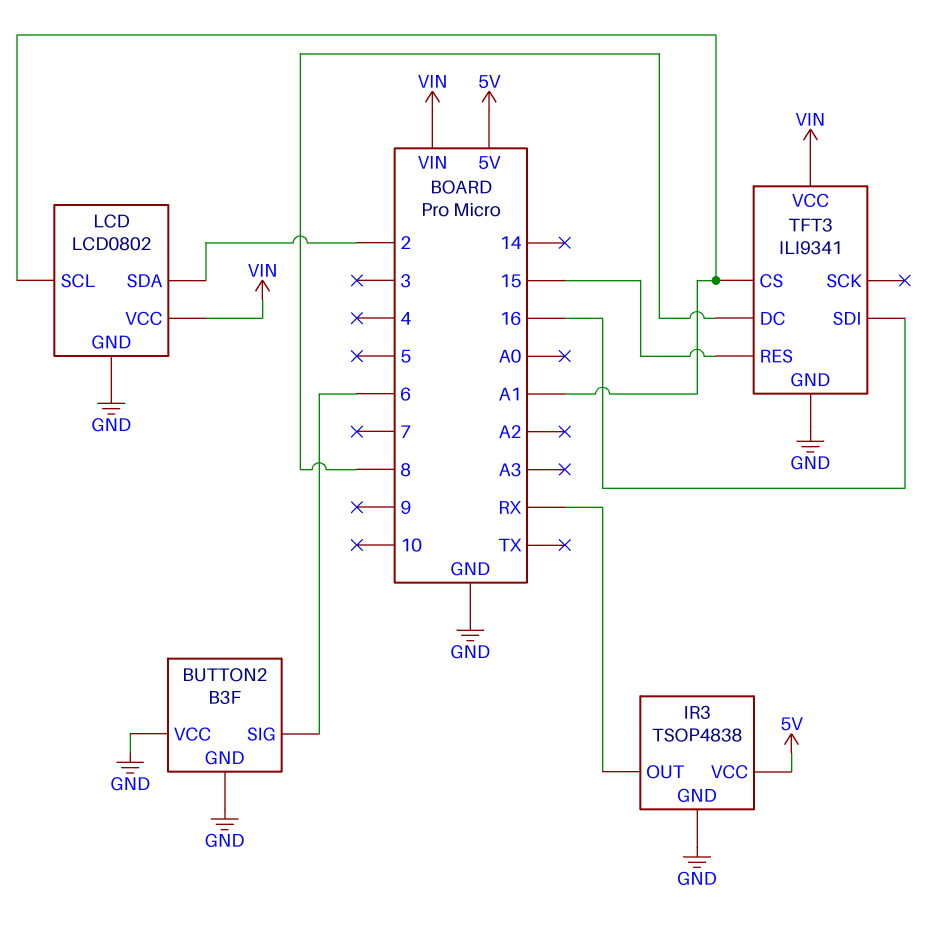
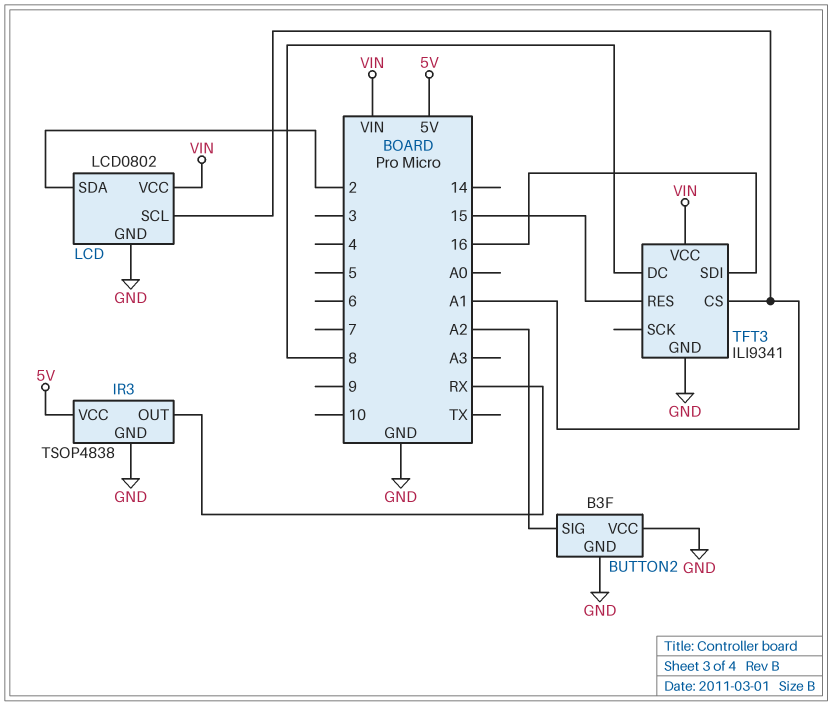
BUTTON2 pin SIG: 6 -> A2

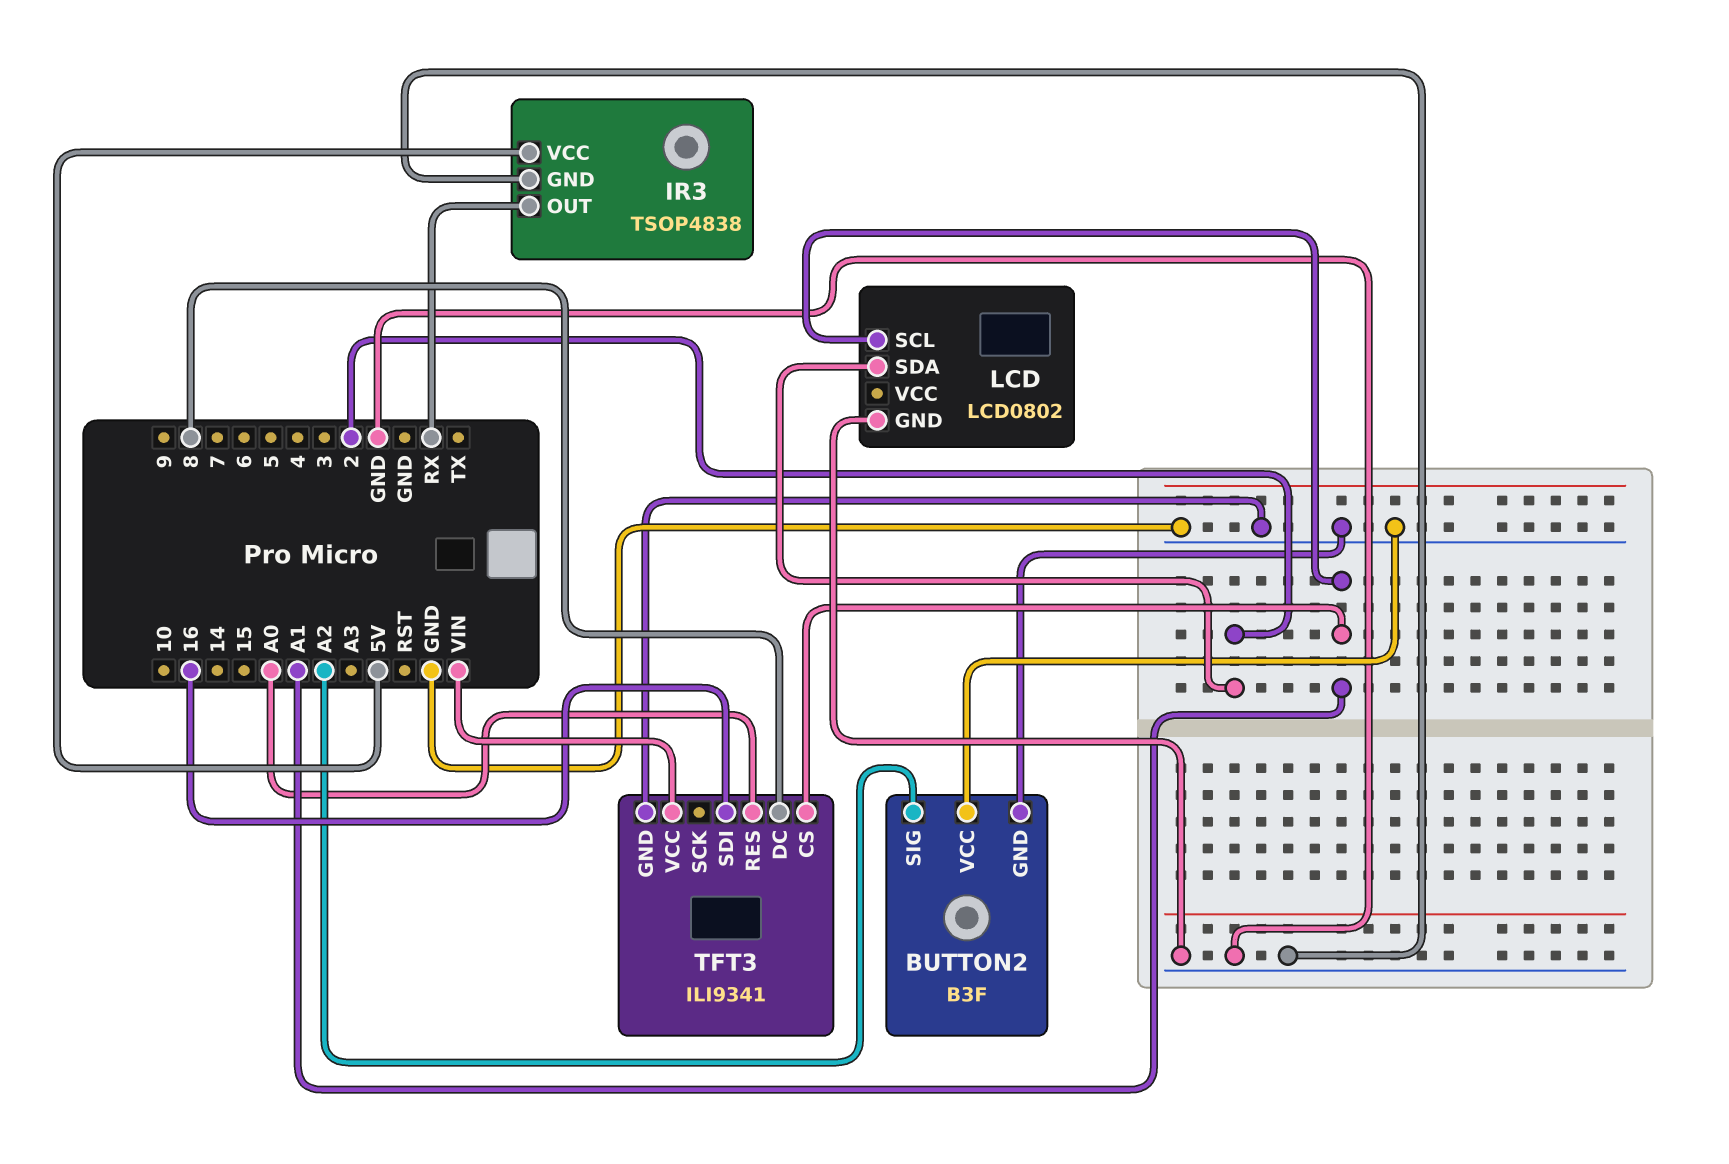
LCD pin VCC: VIN -> none
TFT3 pin RES: 15 -> A0

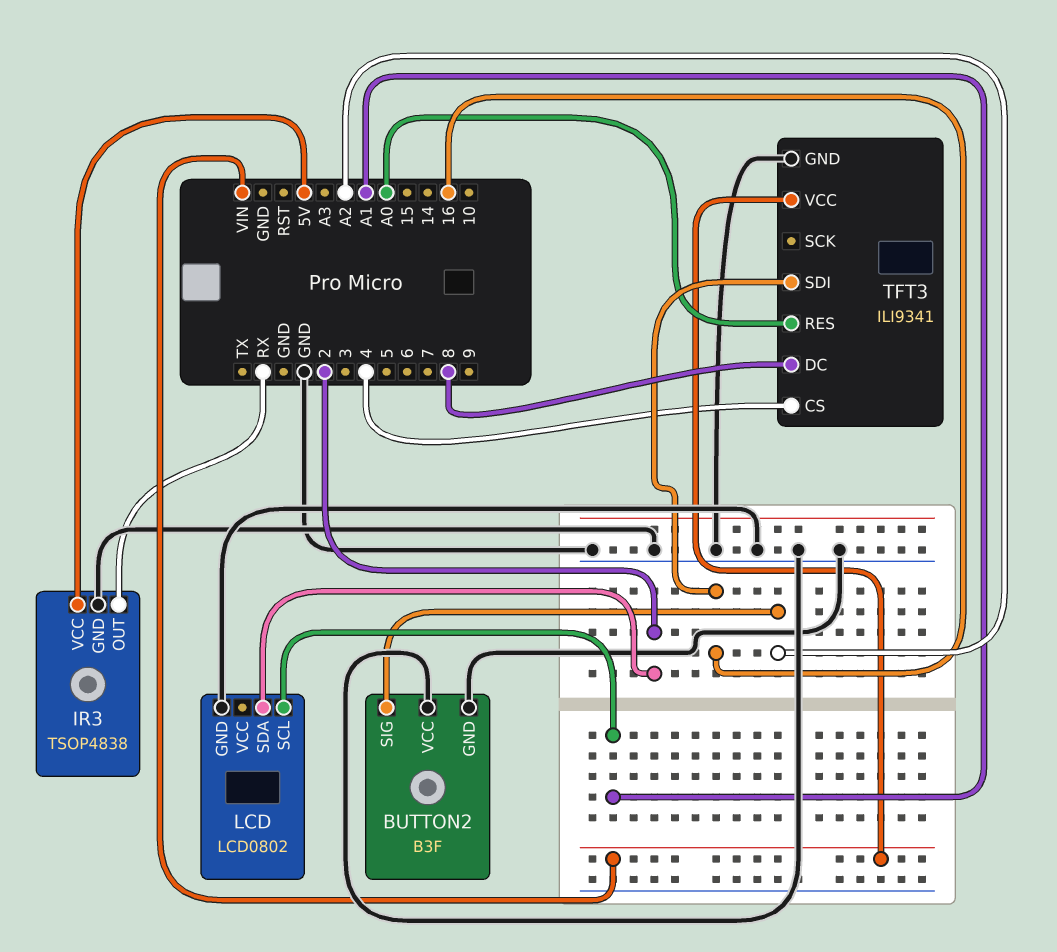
TFT3 pin CS: A1 -> 4

